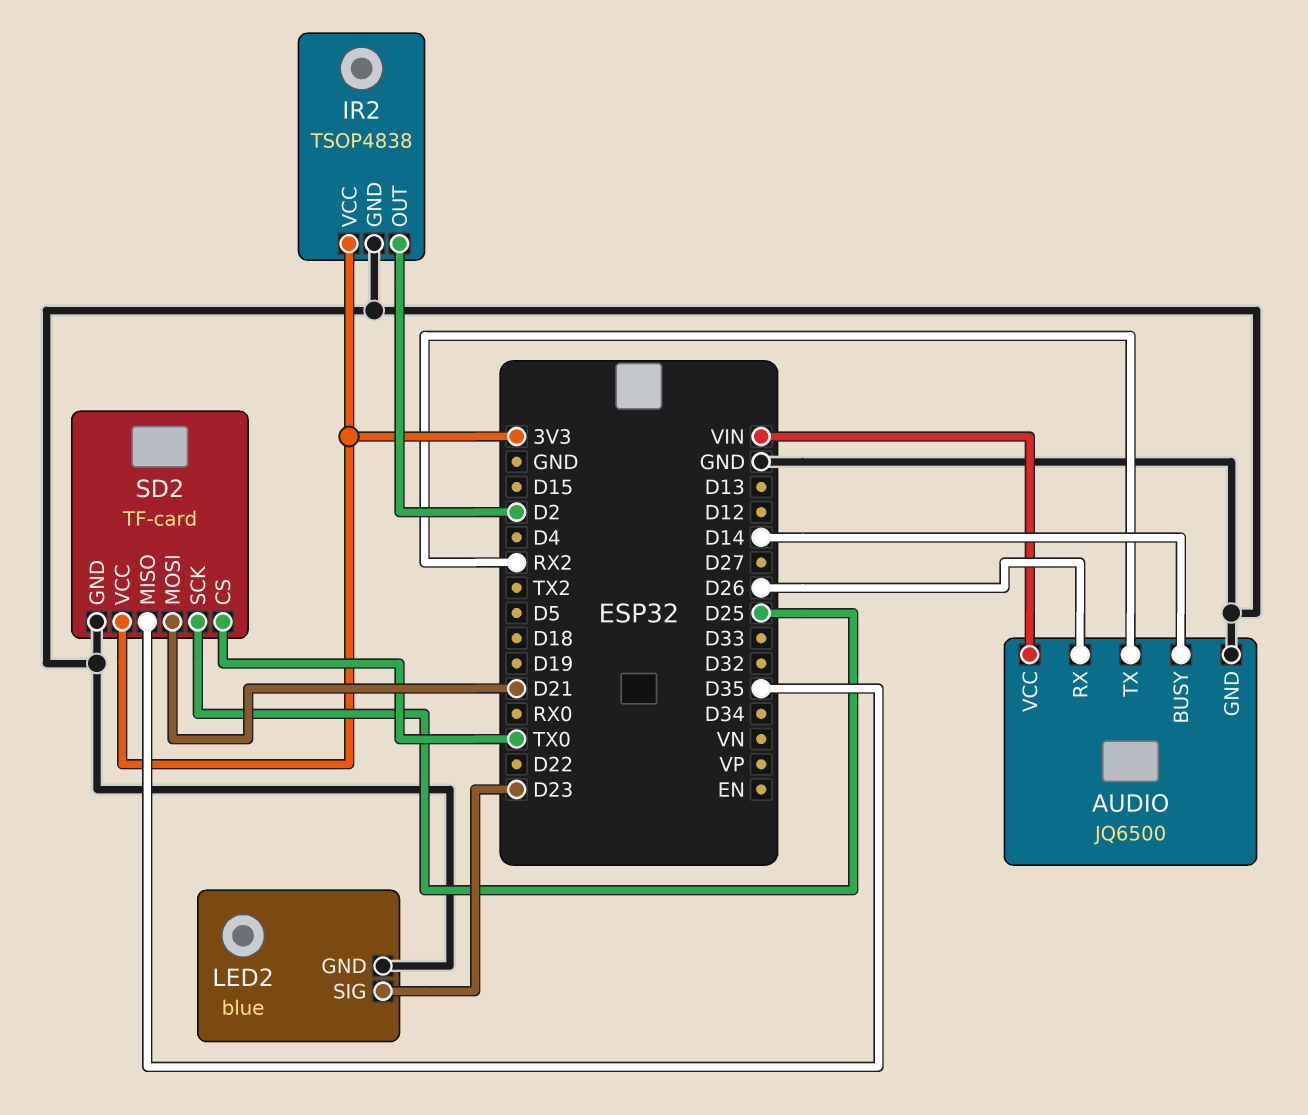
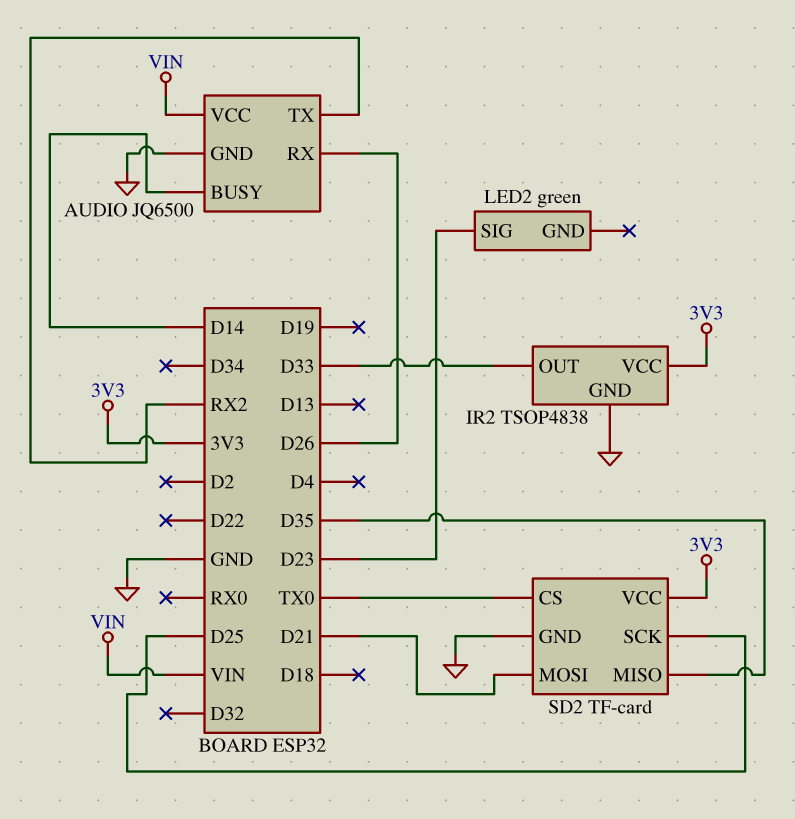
IR2 pin OUT: D2 -> D33
LED2: blue -> green
LED2 pin GND: GND -> none

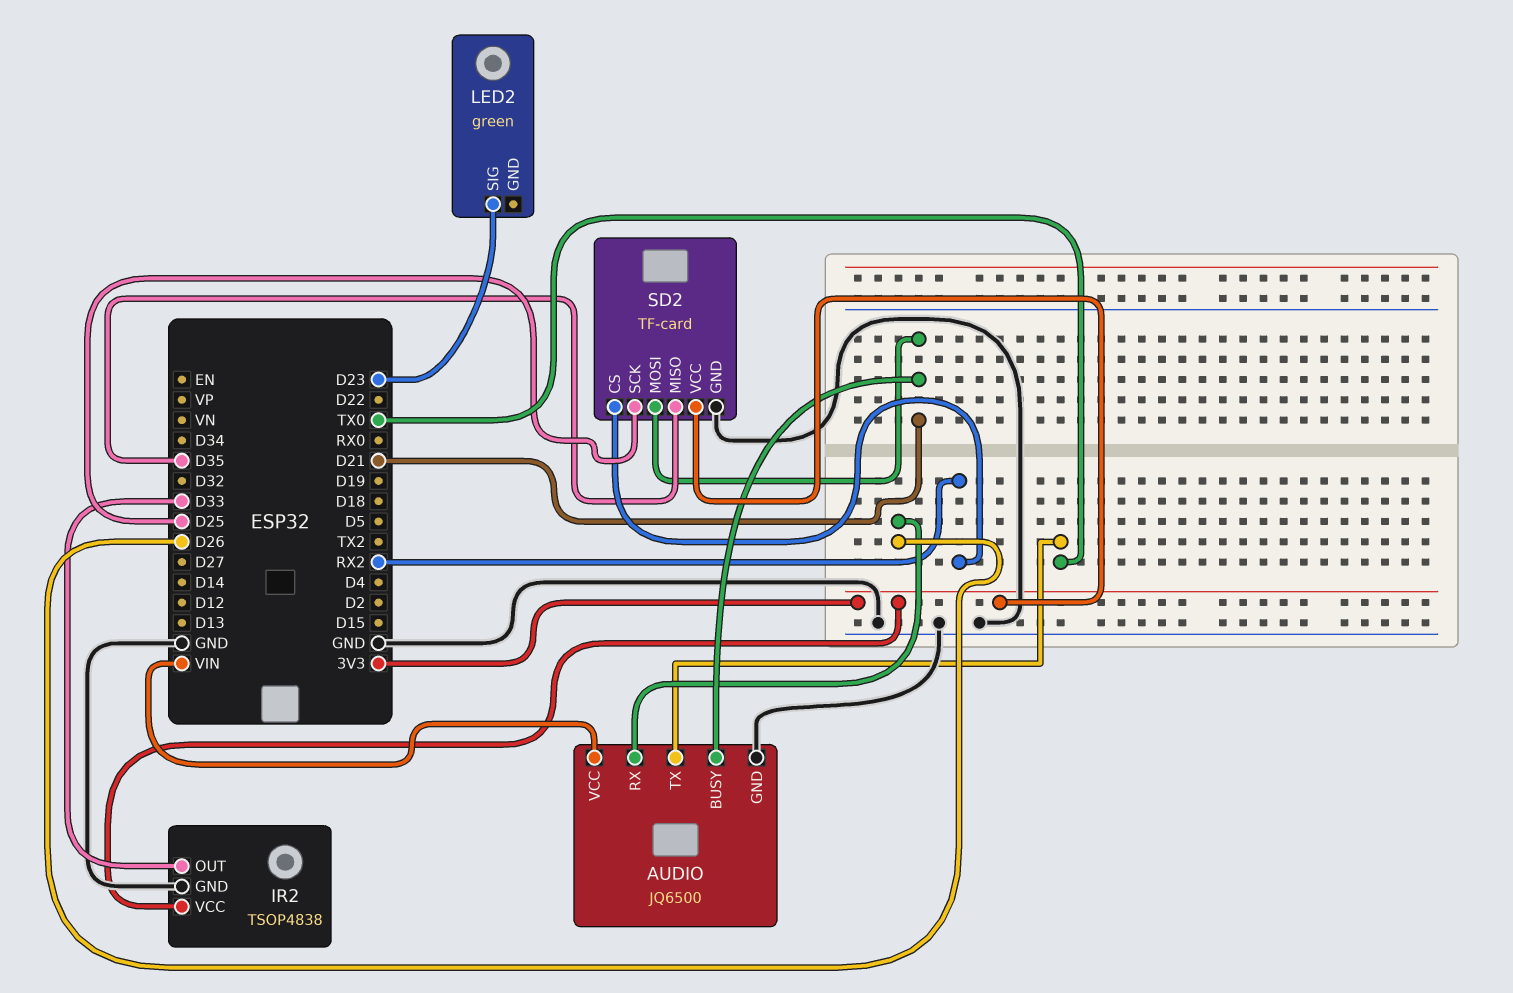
AUDIO pin BUSY: D14 -> D21
AUDIO pin TX: RX2 -> TX0
SD2 pin CS: TX0 -> RX2

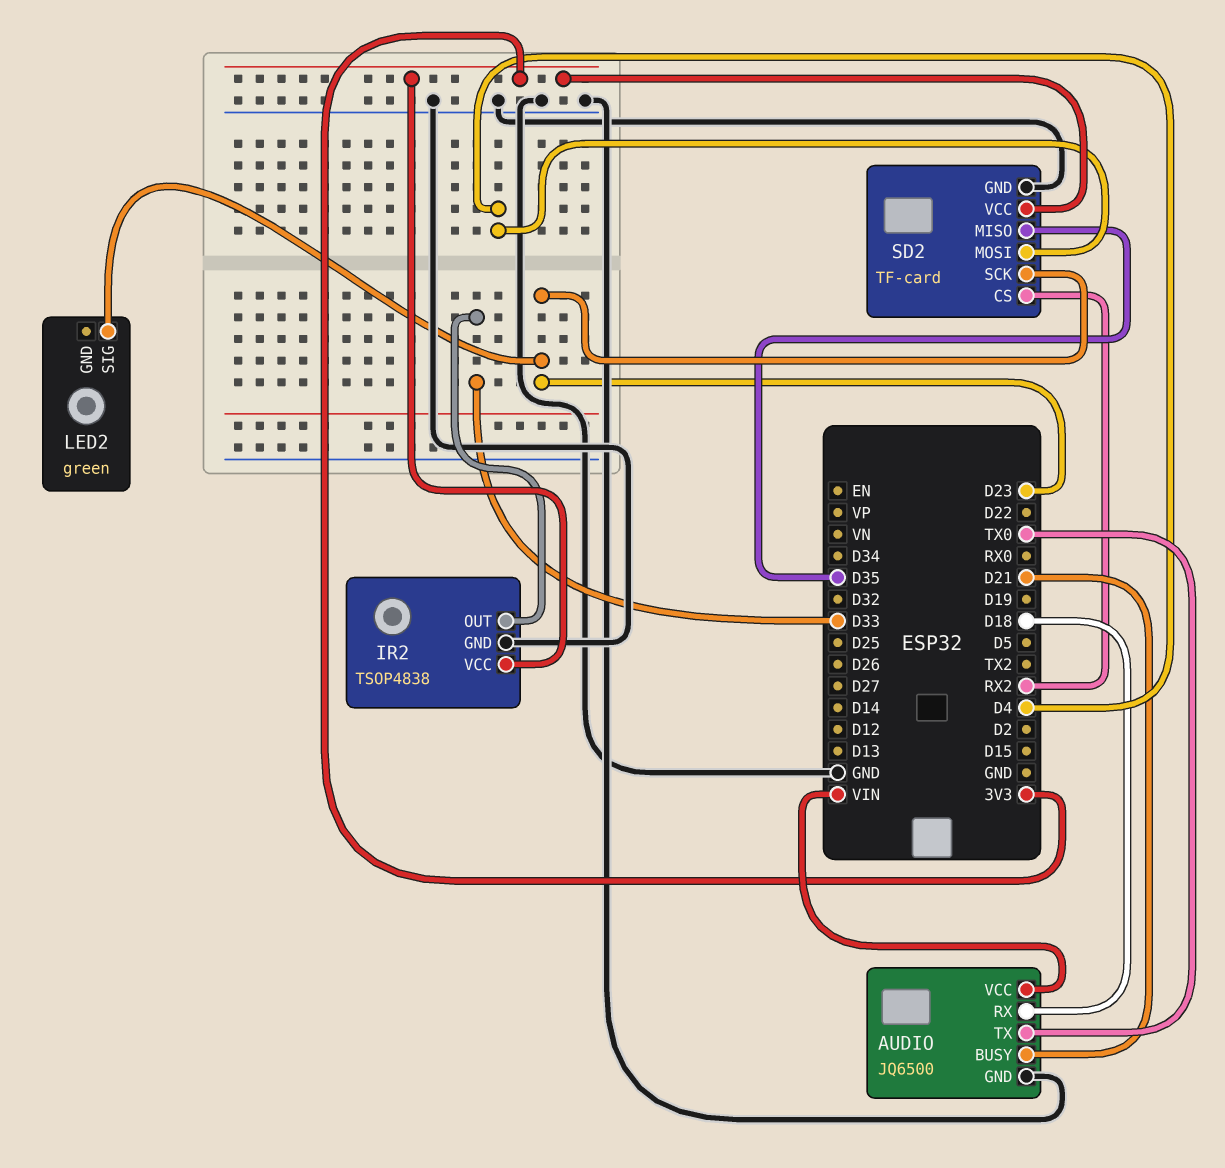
AUDIO pin RX: D26 -> D18
SD2 pin MOSI: D21 -> D4
SD2 pin SCK: D25 -> D23

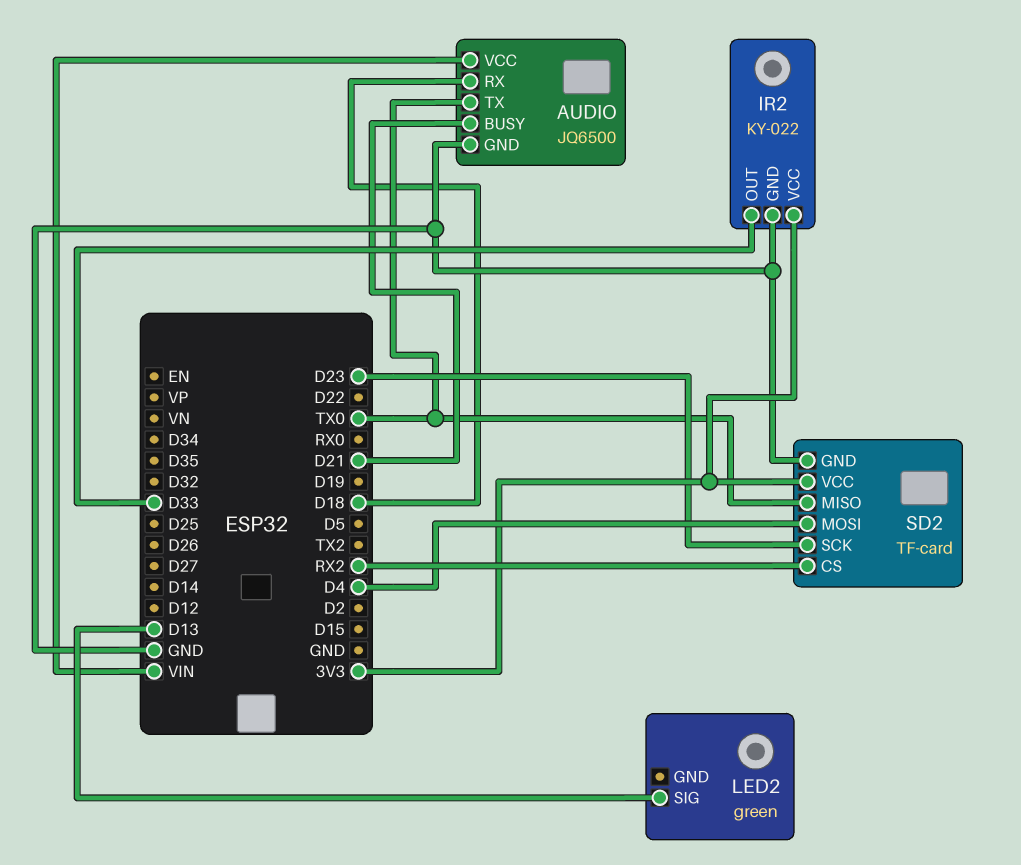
IR2: TSOP4838 -> KY-022
LED2 pin SIG: D23 -> D13
SD2 pin MISO: D35 -> TX0

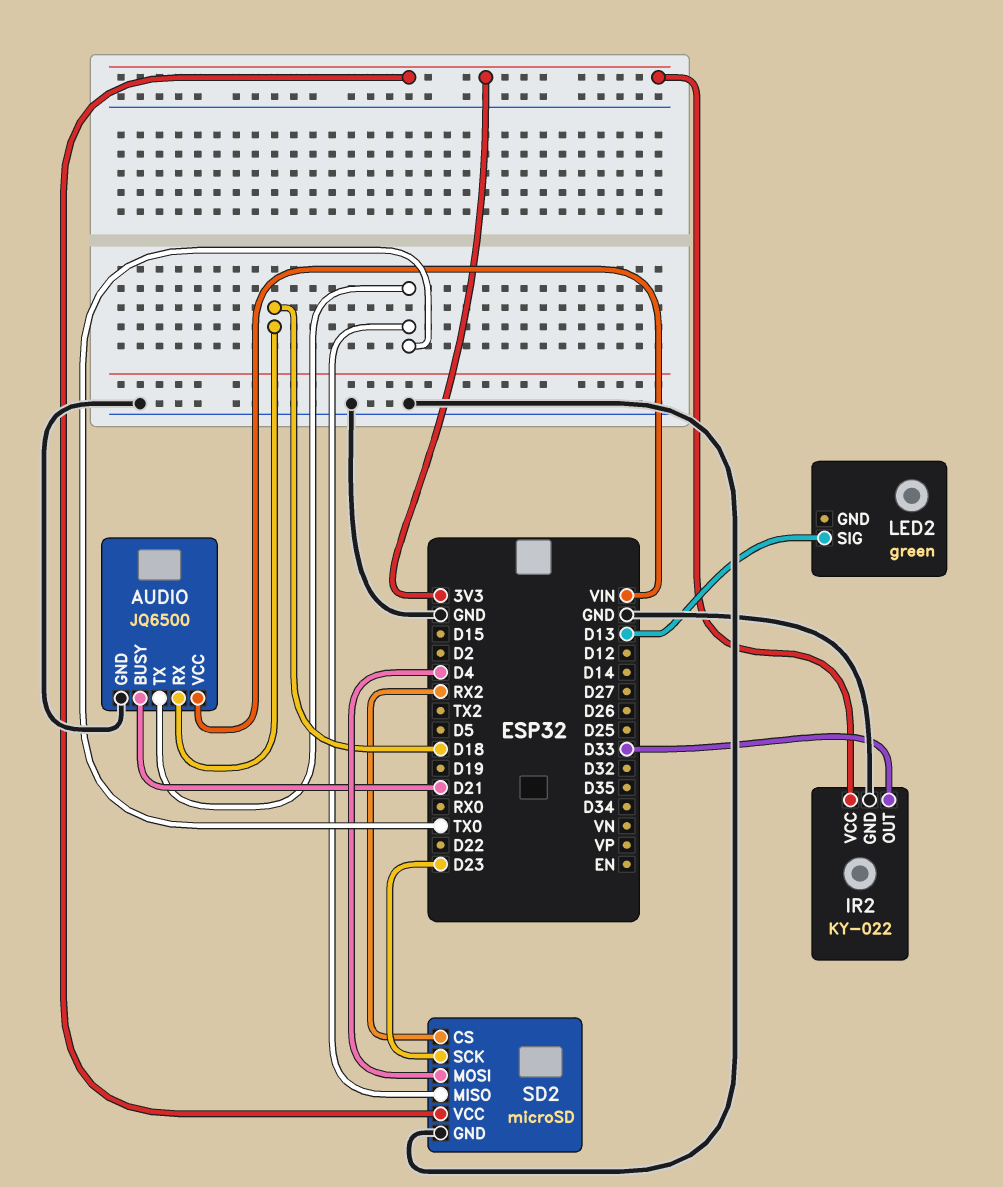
SD2: TF-card -> microSD

